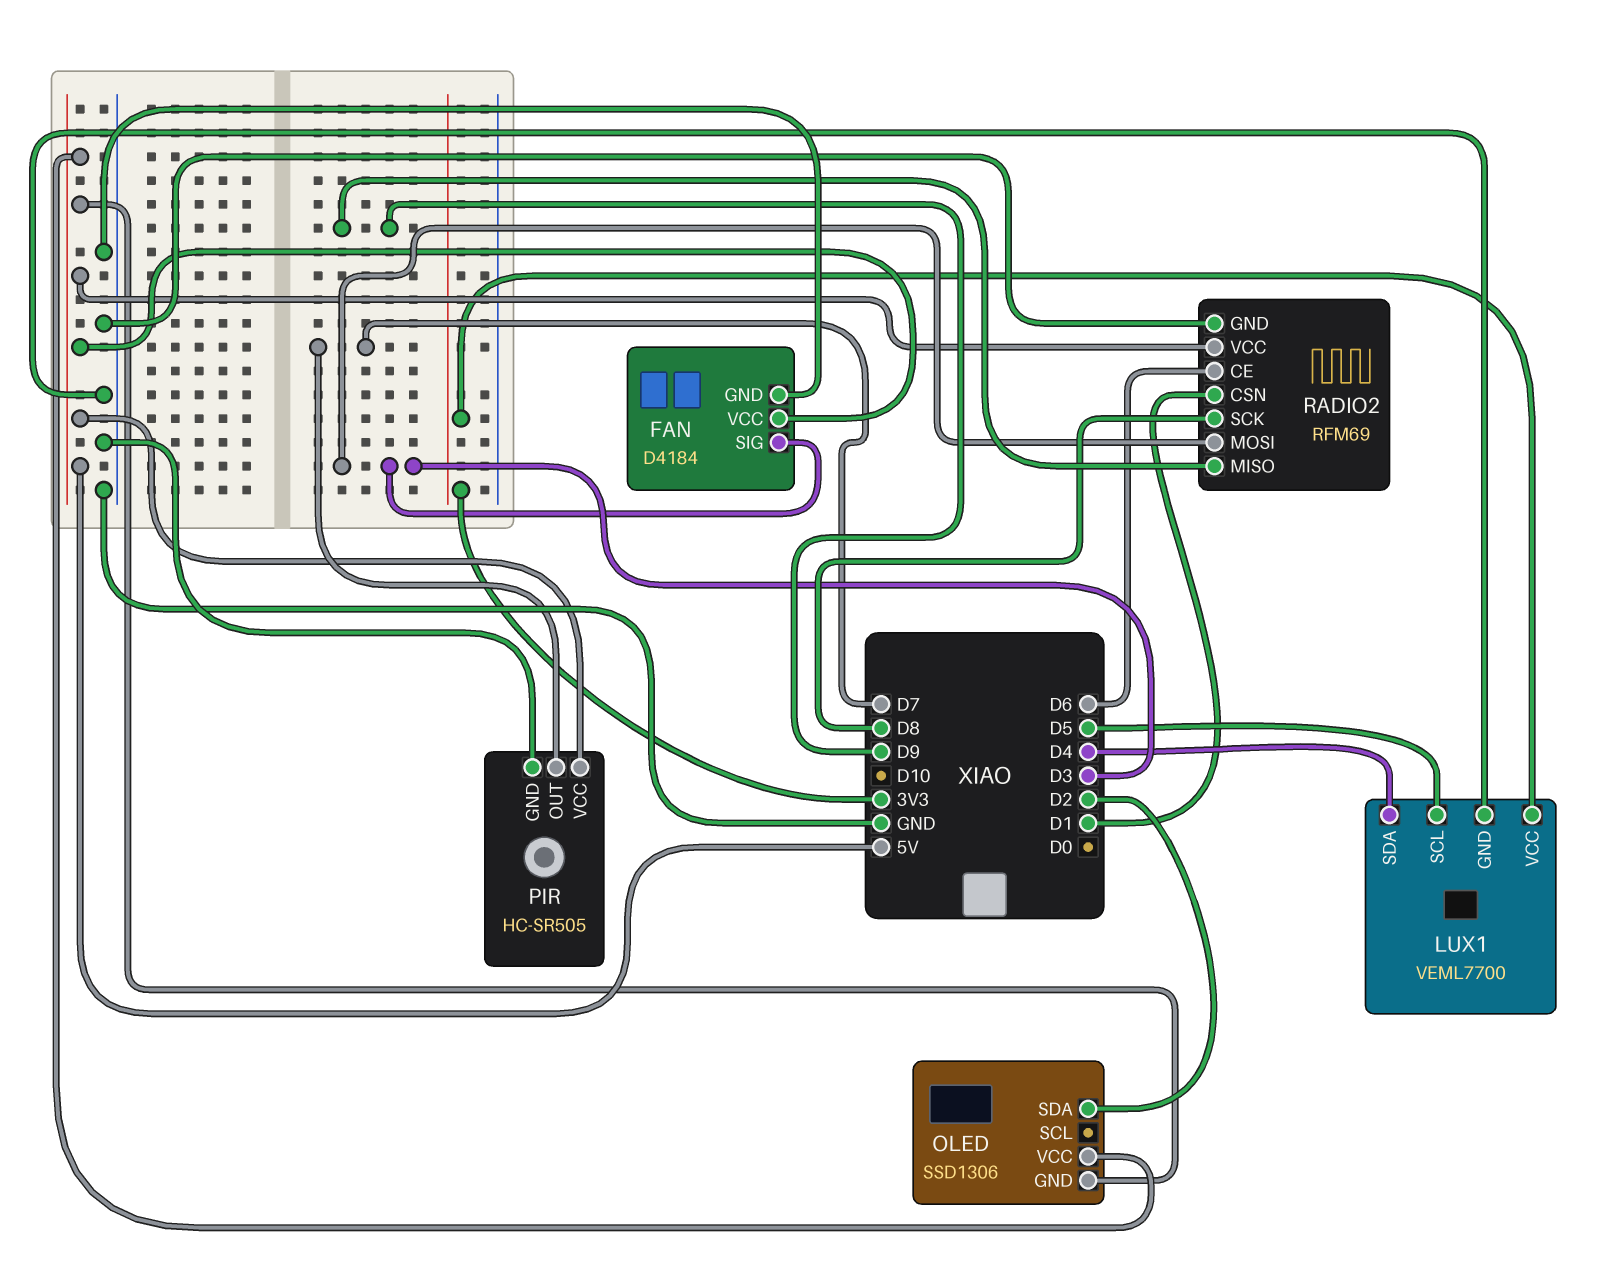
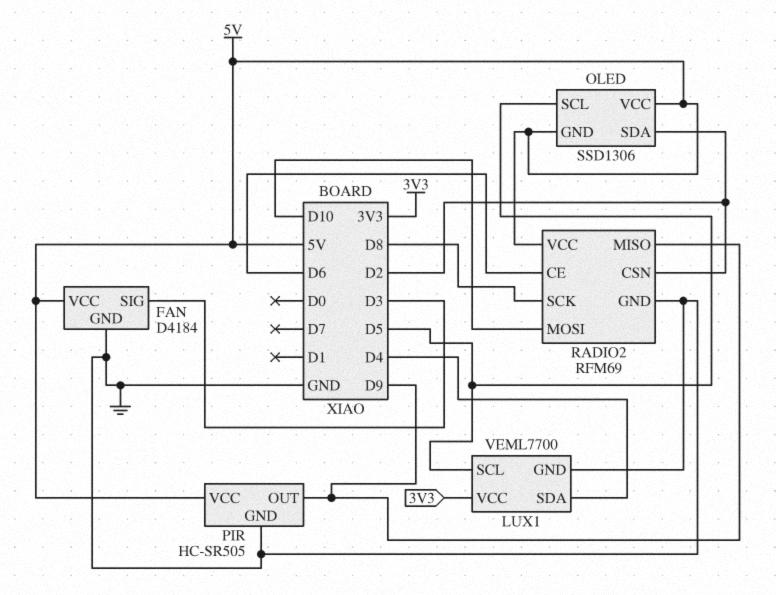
OLED pin SCL: none -> D5
PIR pin OUT: D7 -> D9
RADIO2 pin CSN: D1 -> D2
RADIO2 pin MOSI: D3 -> D10

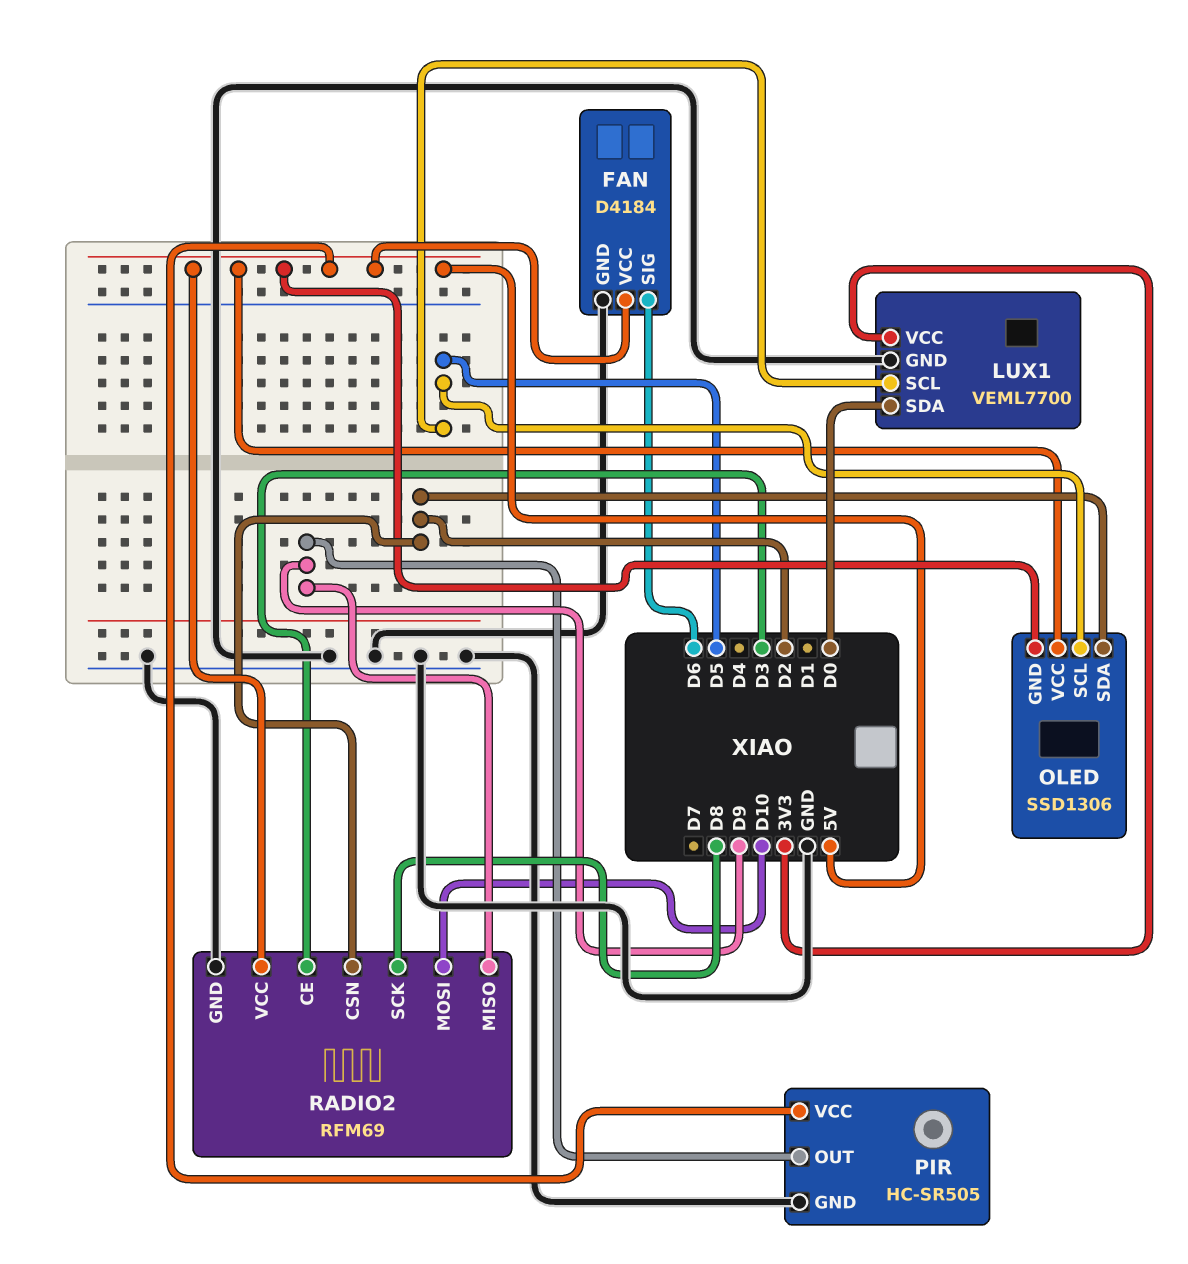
FAN pin SIG: D3 -> D6
LUX1 pin SDA: D4 -> D0
RADIO2 pin CE: D6 -> D3

